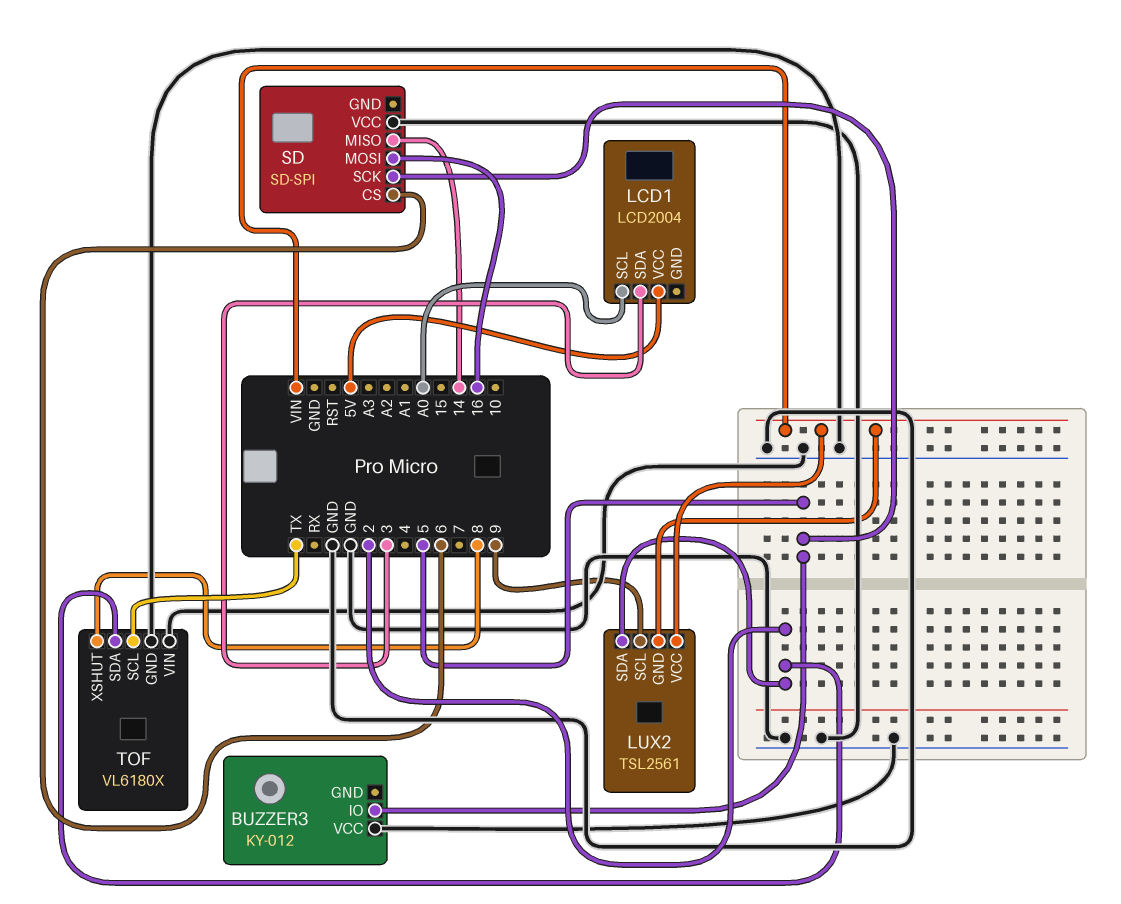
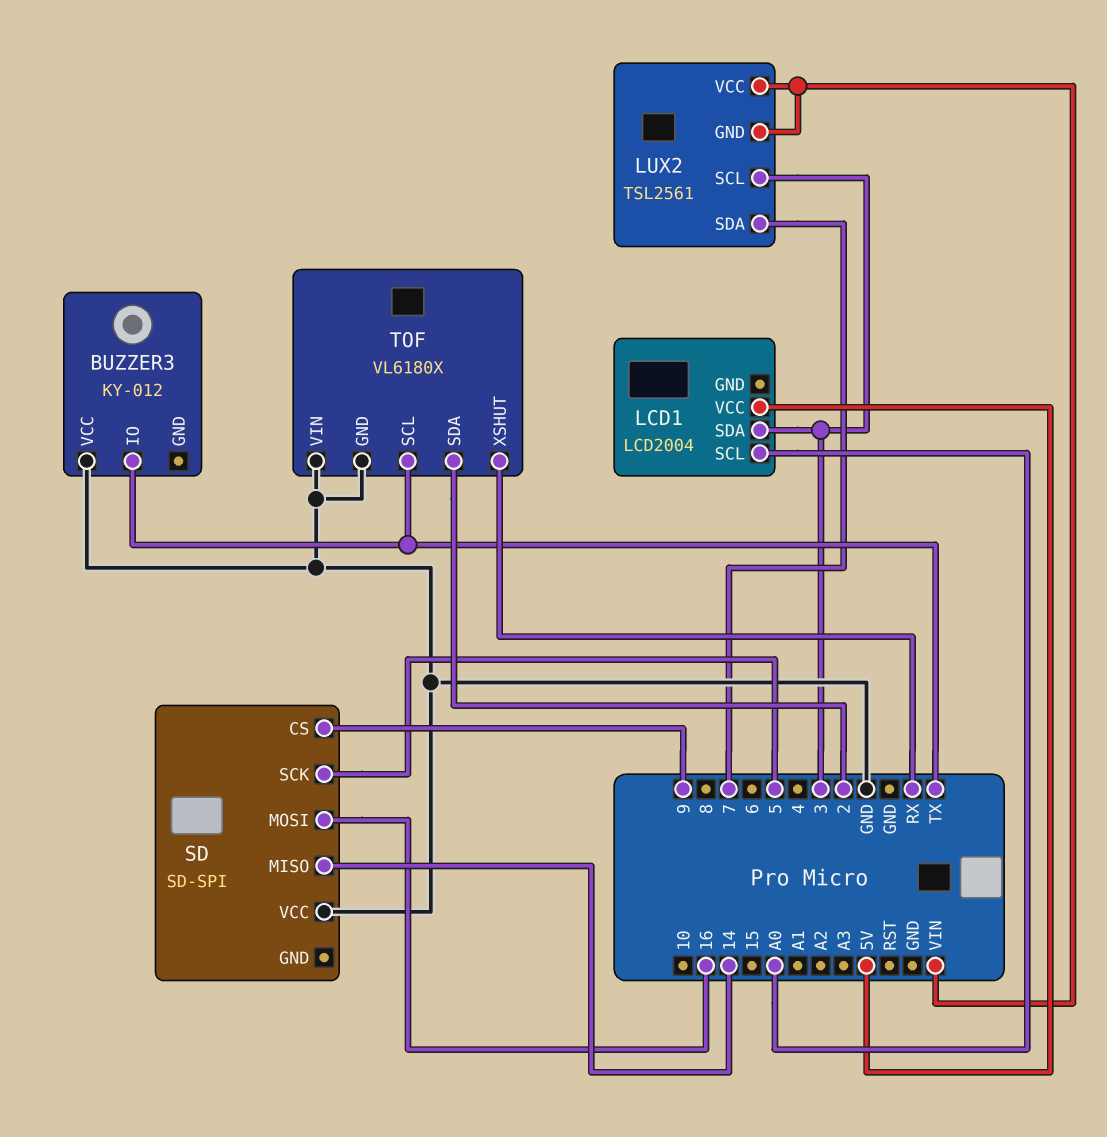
BUZZER3 pin IO: 5 -> TX
LUX2 pin SCL: 9 -> 3
LUX2 pin SDA: 2 -> 7
SD pin CS: 6 -> 9
TOF pin XSHUT: 8 -> RX

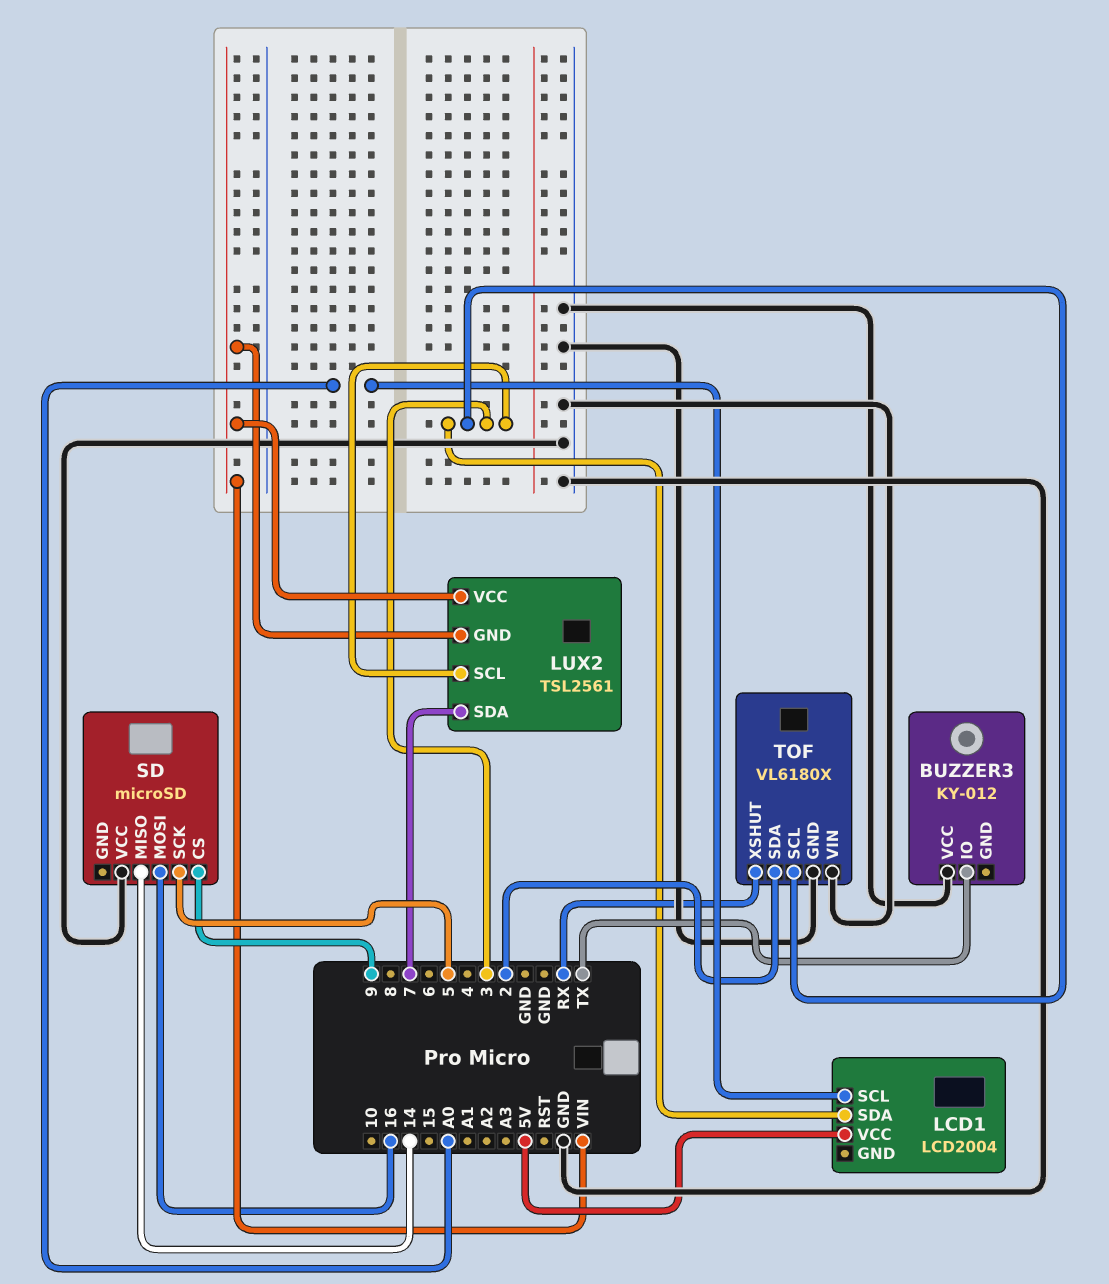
SD: SD-SPI -> microSD
TOF pin SCL: TX -> 3

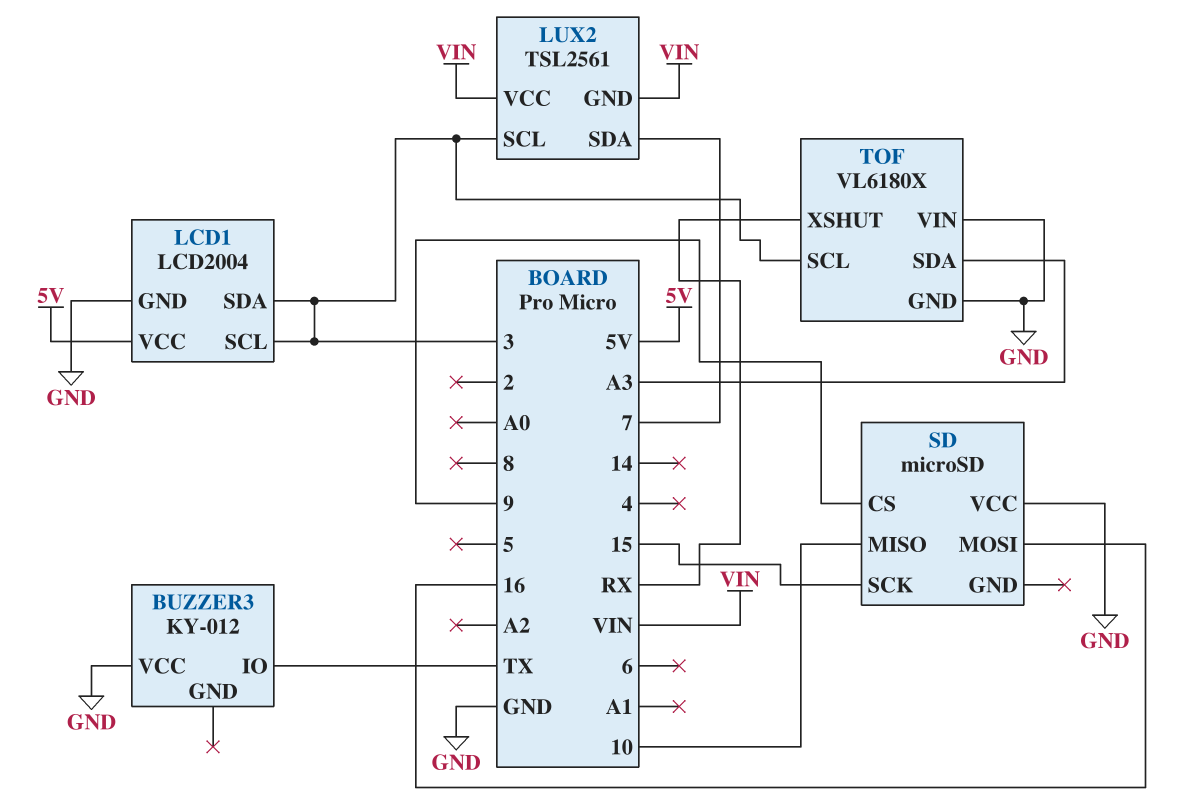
LCD1 pin GND: none -> GND
LCD1 pin SCL: A0 -> 3
SD pin MISO: 14 -> 10
SD pin SCK: 5 -> 15
TOF pin SDA: 2 -> A3

